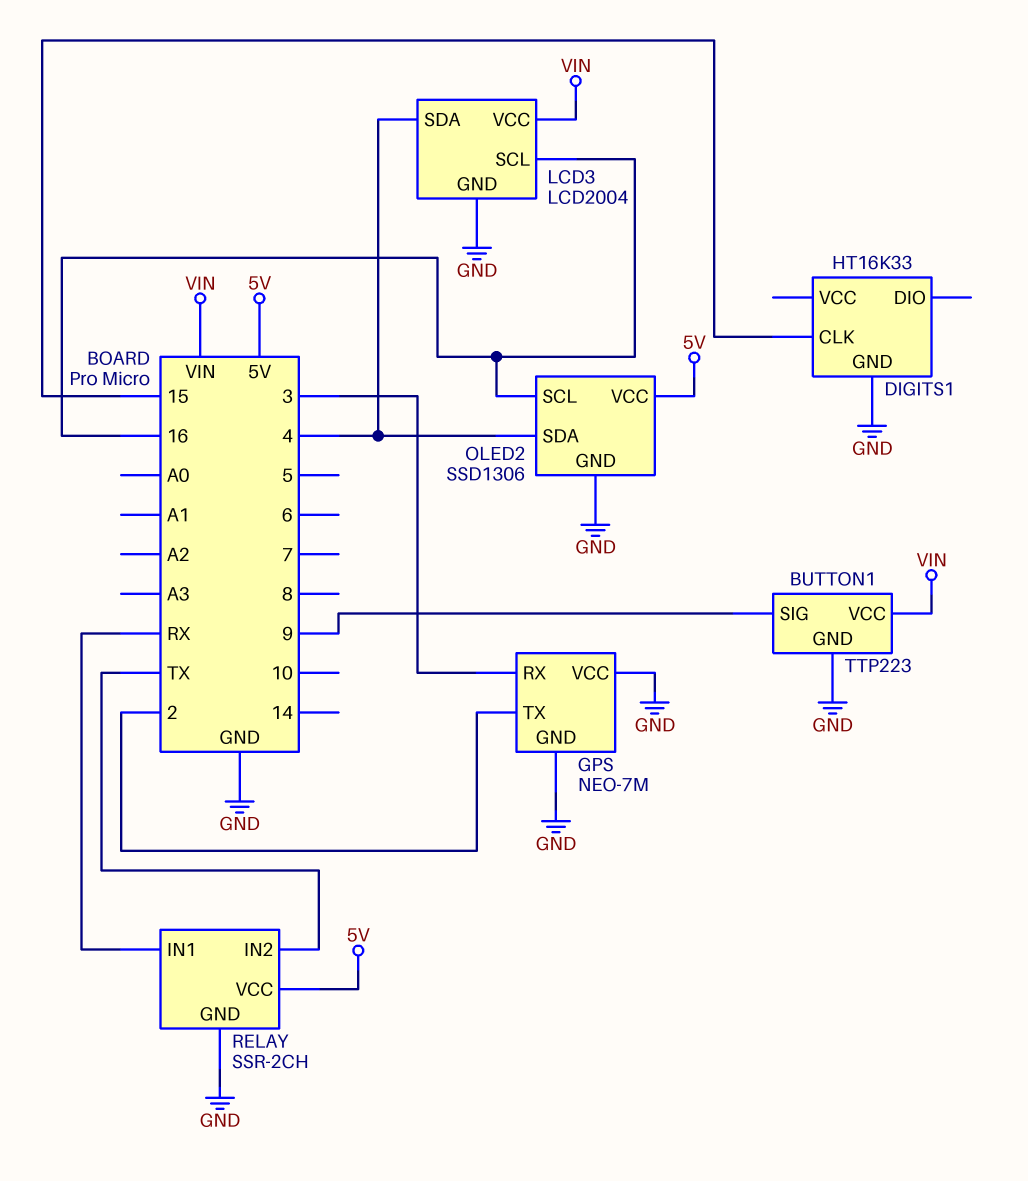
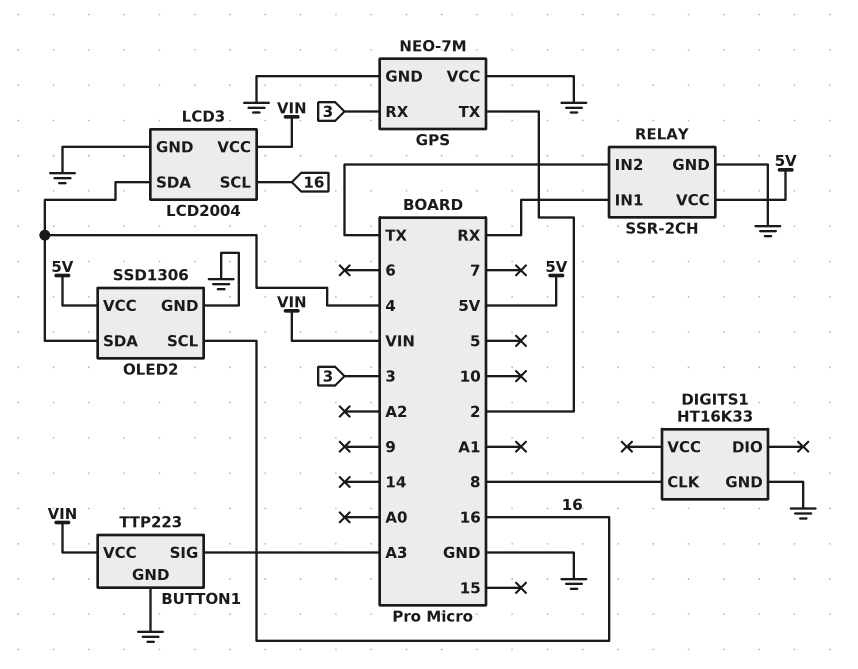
BUTTON1 pin SIG: 9 -> A3
DIGITS1 pin CLK: 15 -> 8

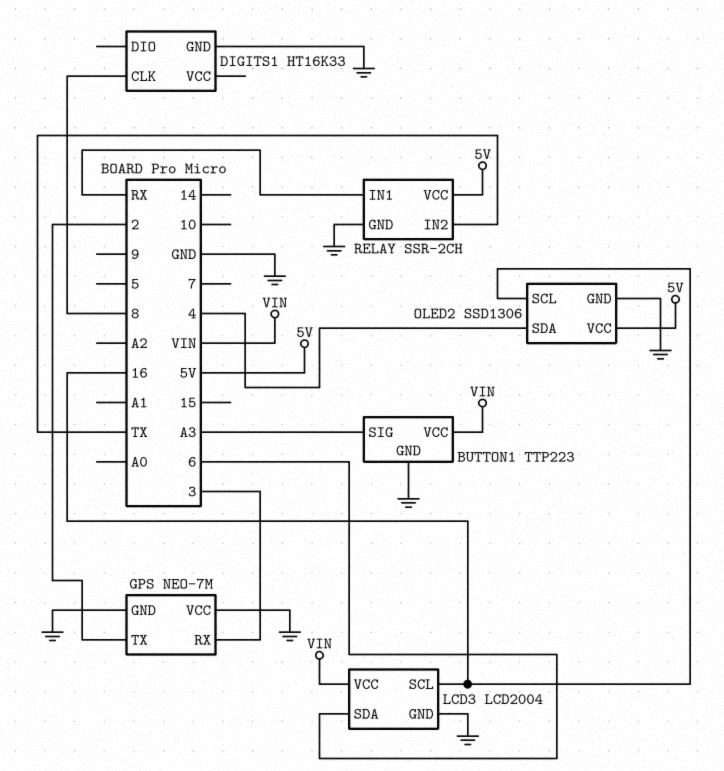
LCD3 pin SDA: 4 -> 6

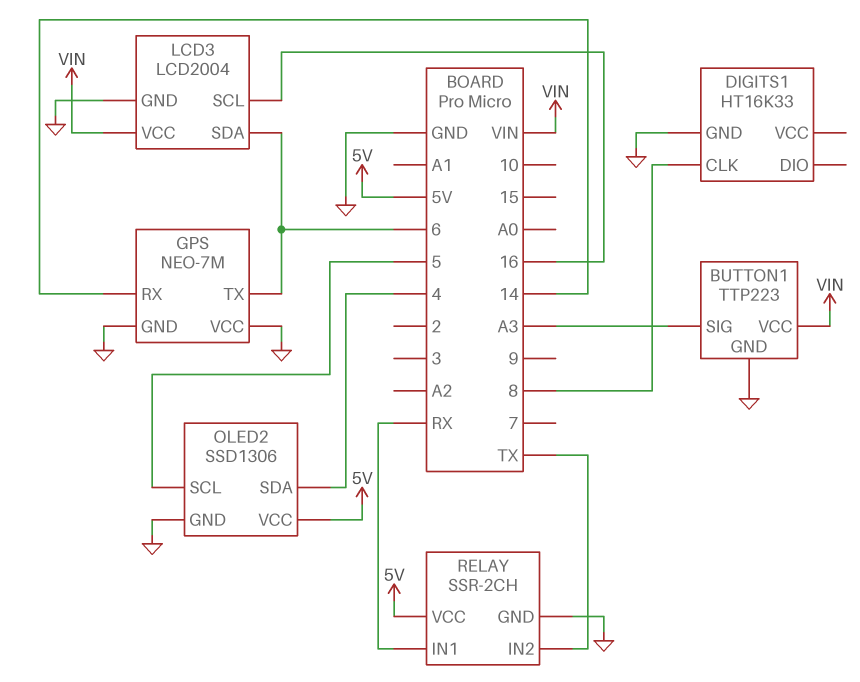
GPS pin RX: 3 -> 14
GPS pin TX: 2 -> 6
OLED2 pin SCL: 16 -> 5

